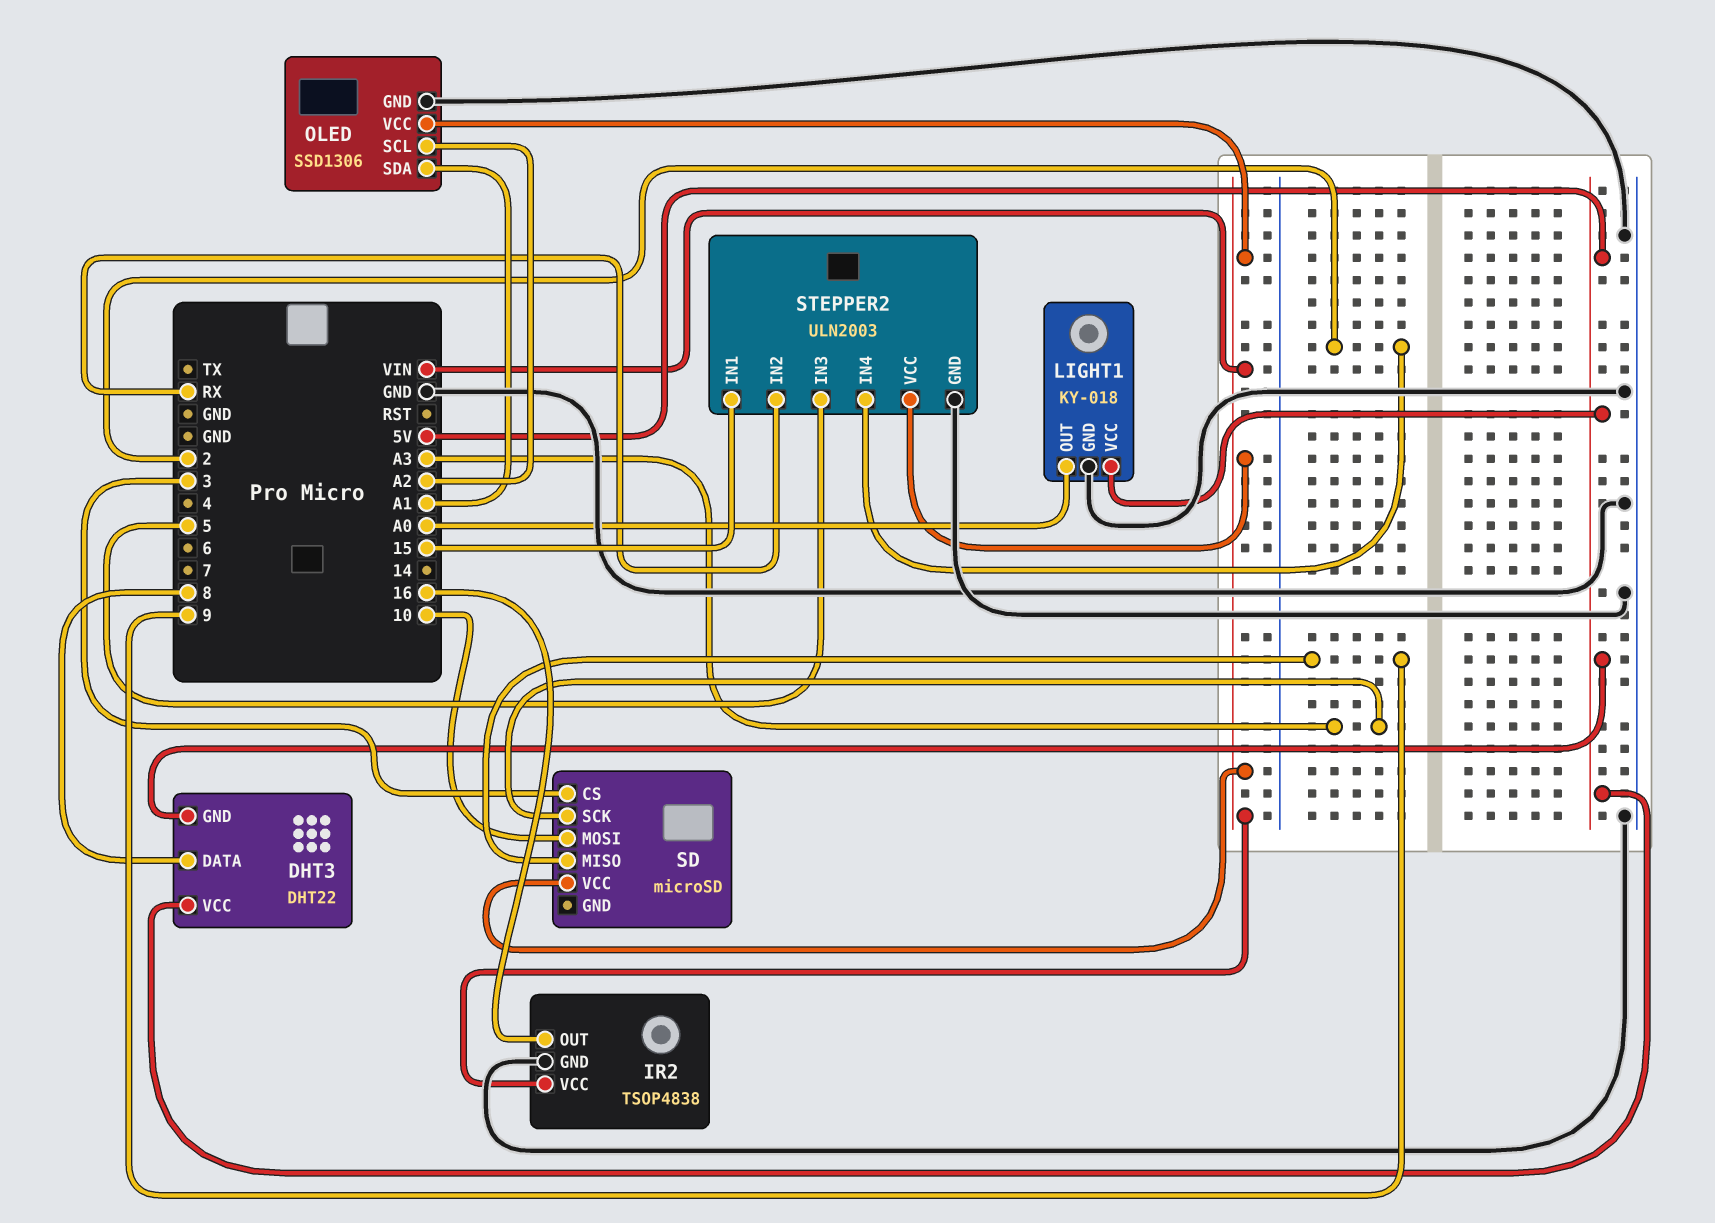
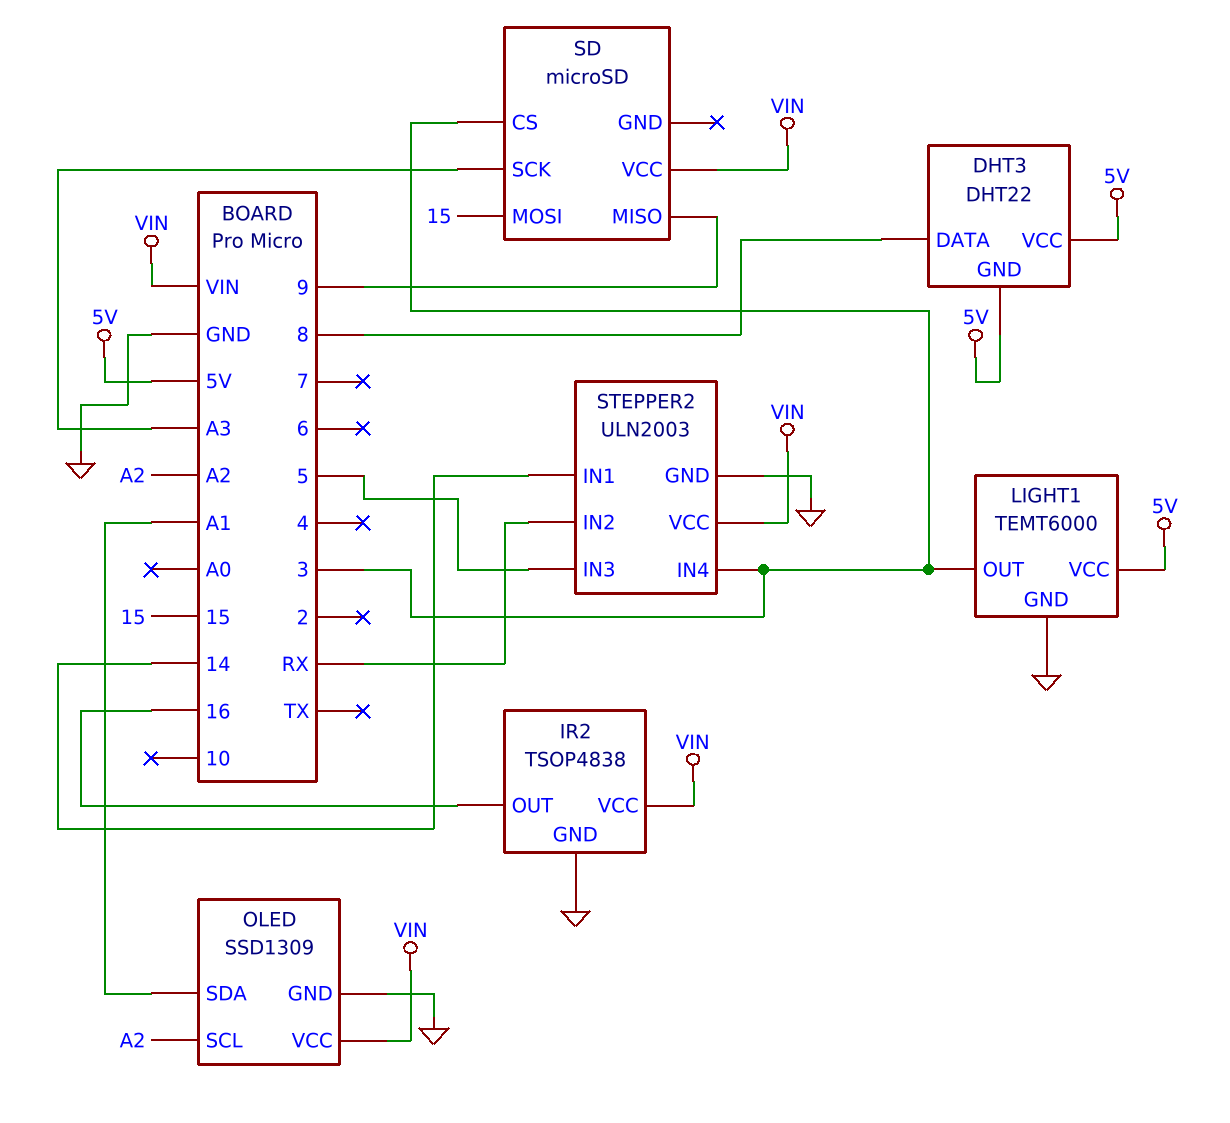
LIGHT1: KY-018 -> TEMT6000
LIGHT1 pin OUT: A0 -> 3
OLED: SSD1306 -> SSD1309
SD pin MOSI: 10 -> 15
STEPPER2 pin IN1: 15 -> 14
STEPPER2 pin IN4: 2 -> 3

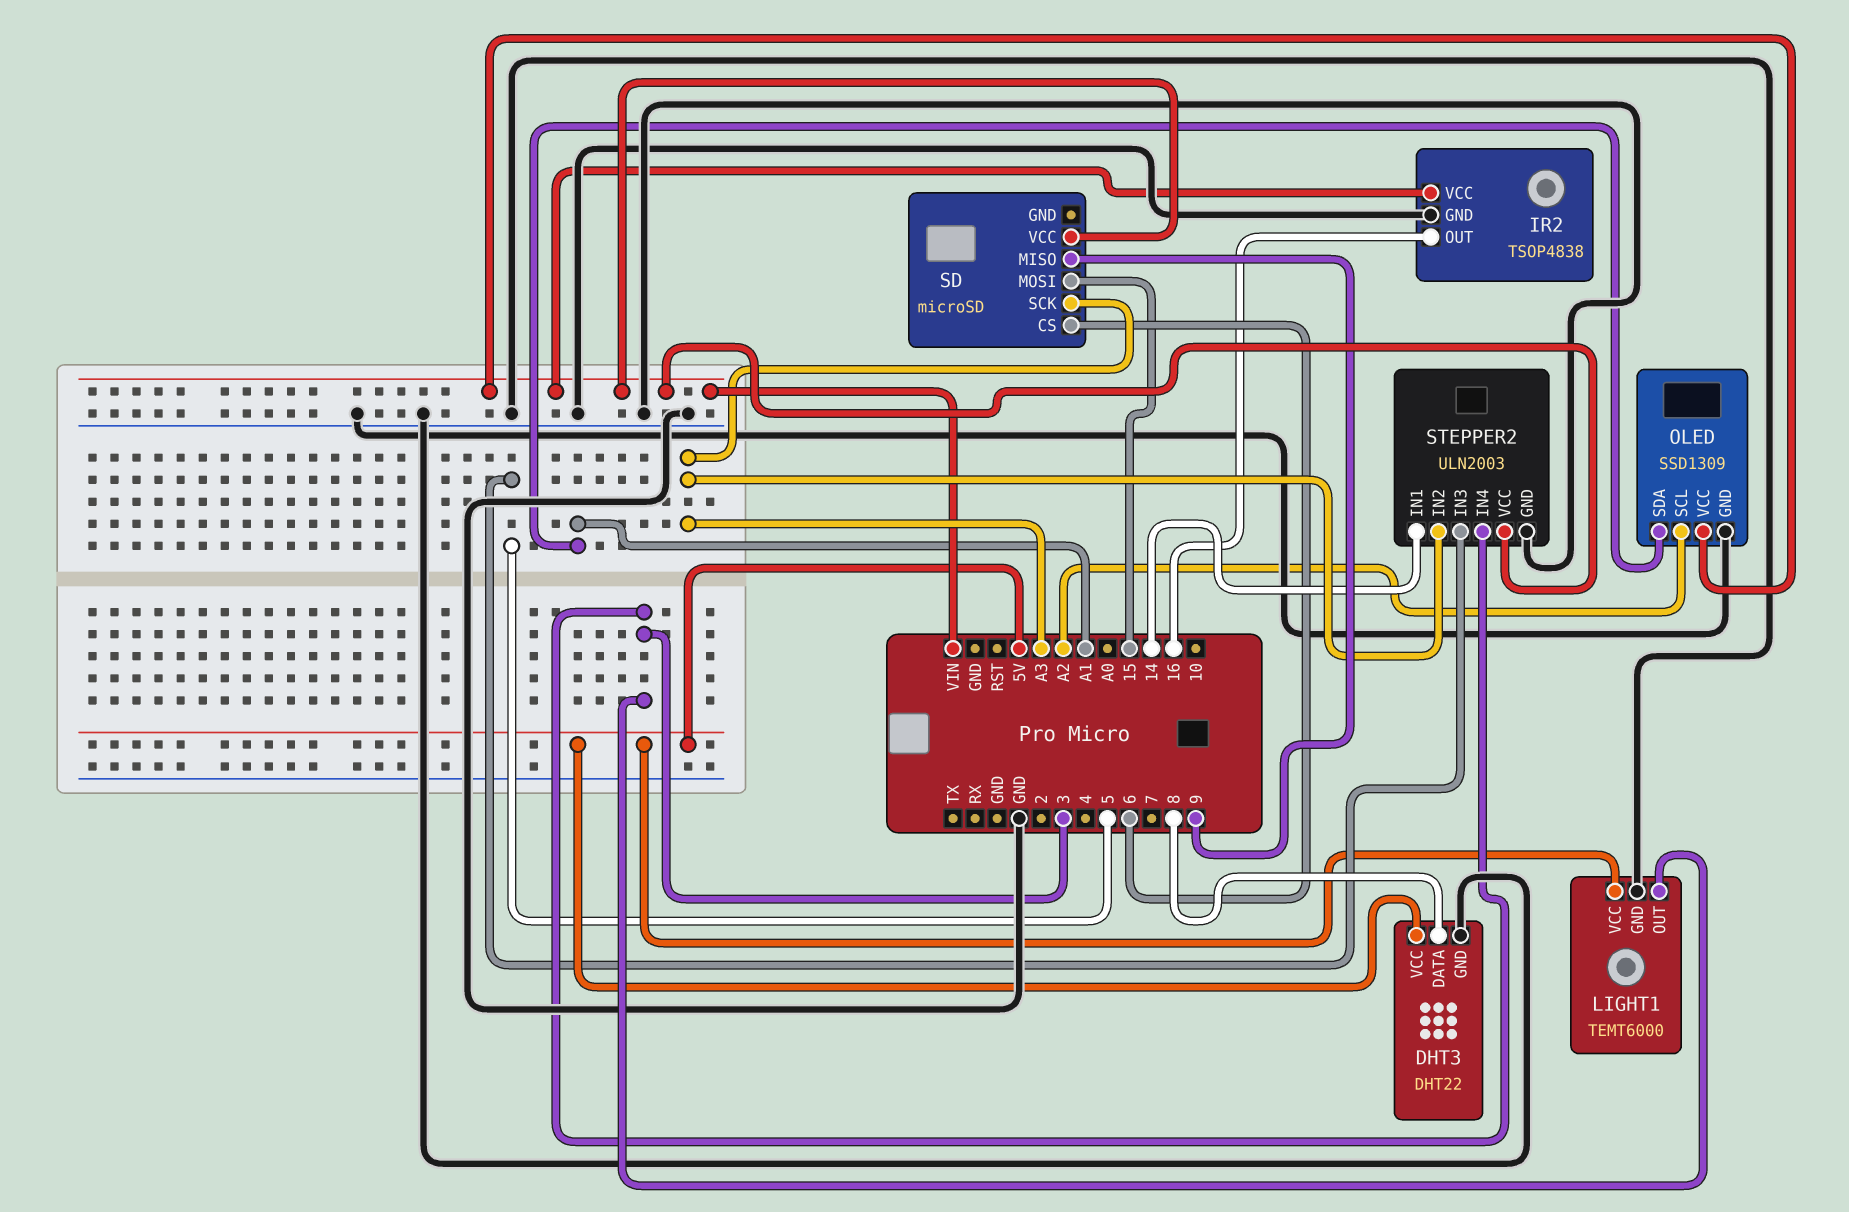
DHT3 pin GND: 5V -> GND
SD pin CS: 3 -> 6
STEPPER2 pin IN2: RX -> A3

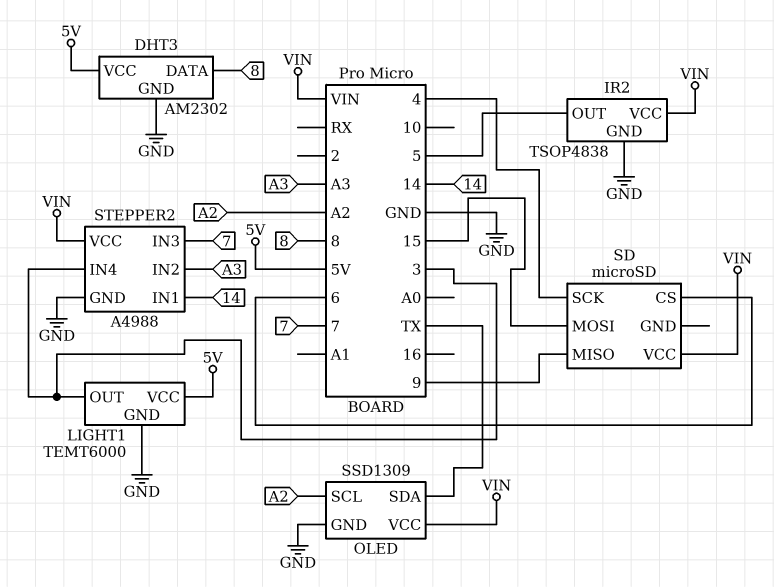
DHT3: DHT22 -> AM2302
IR2 pin OUT: 16 -> 5
OLED pin SDA: A1 -> TX
SD pin SCK: A3 -> 4
STEPPER2: ULN2003 -> A4988
STEPPER2 pin IN3: 5 -> 7

